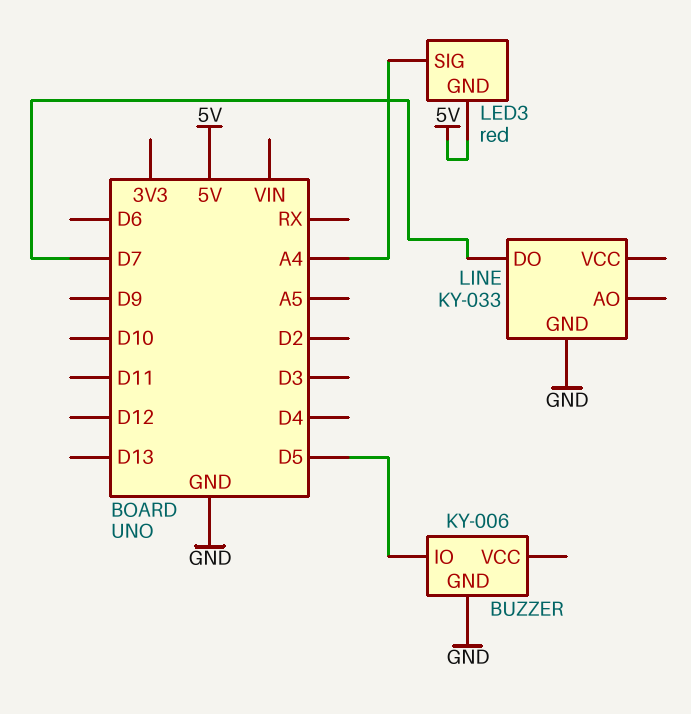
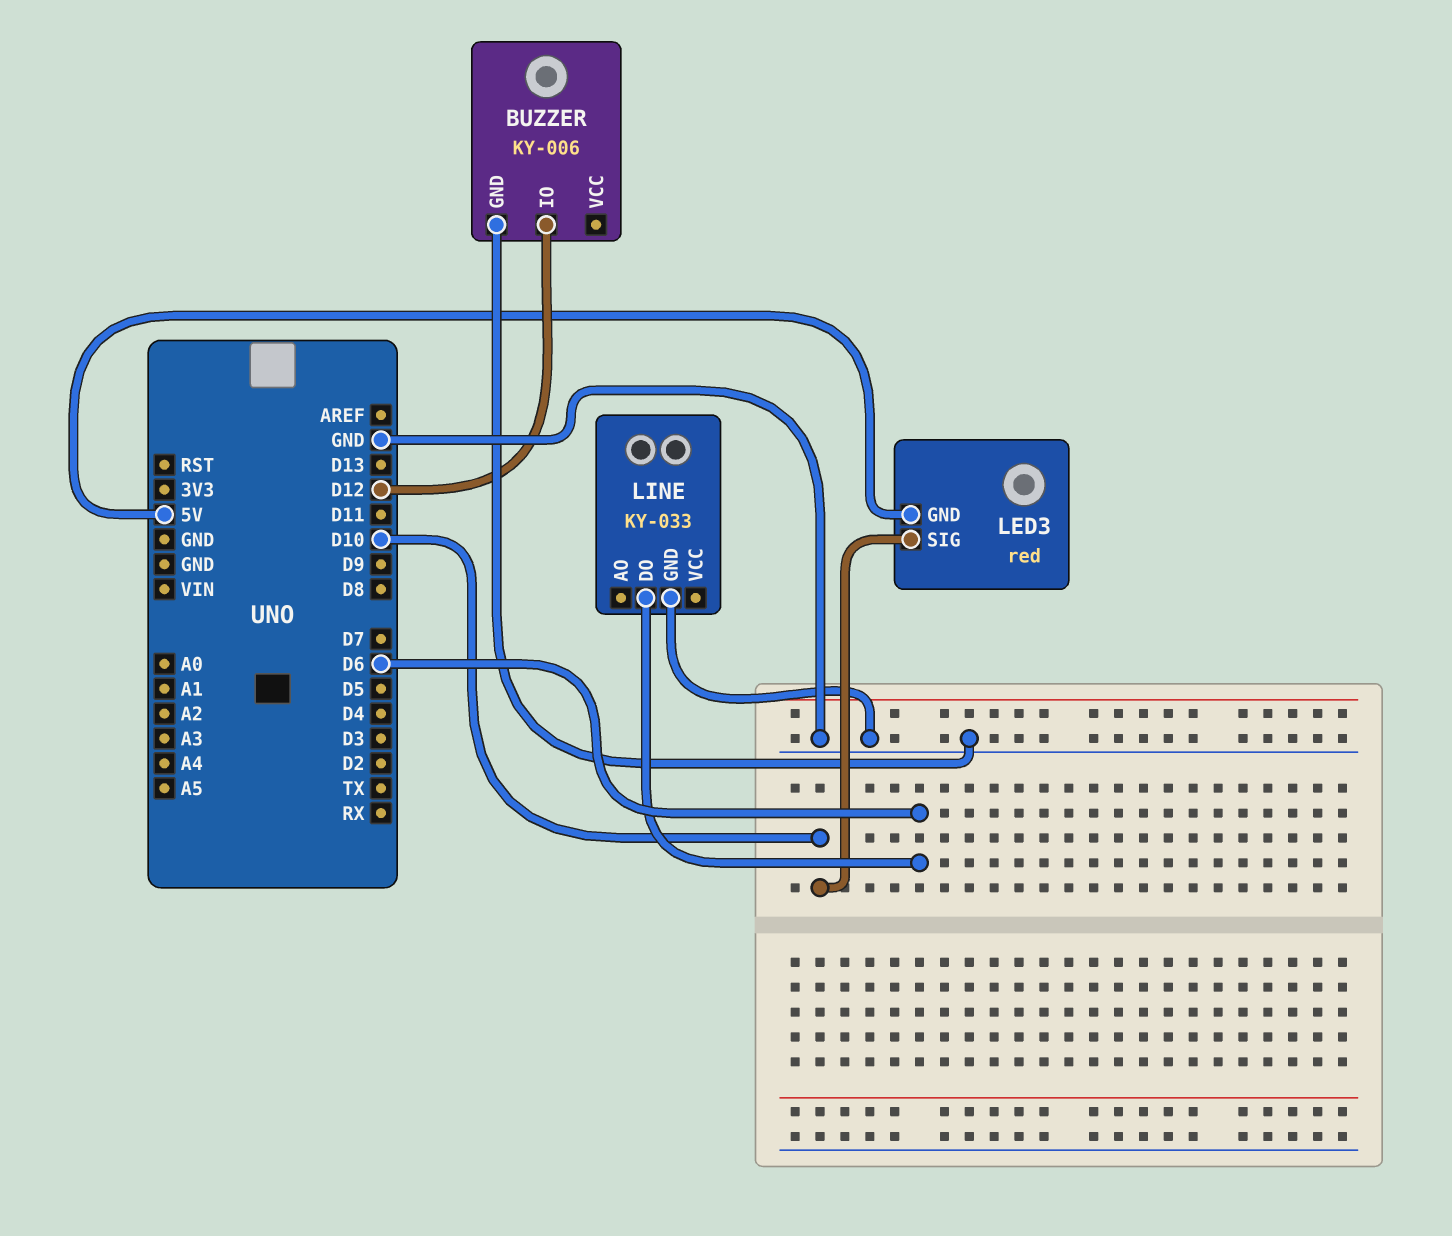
BUZZER pin IO: D5 -> D12
LED3 pin SIG: A4 -> D10
LINE pin DO: D7 -> D6

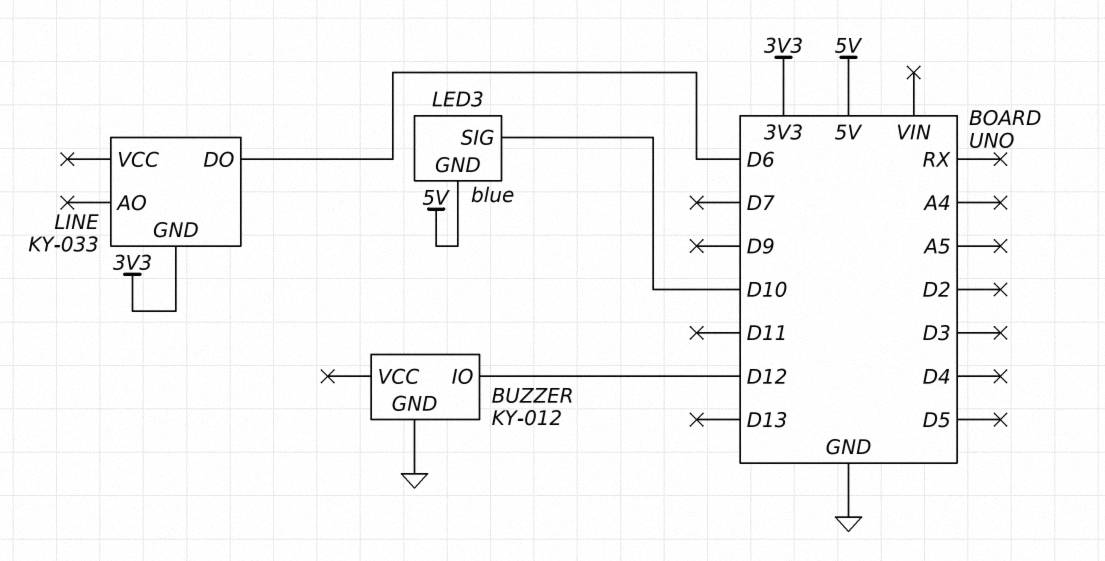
BUZZER: KY-006 -> KY-012
LED3: red -> blue
LINE pin GND: GND -> 3V3

